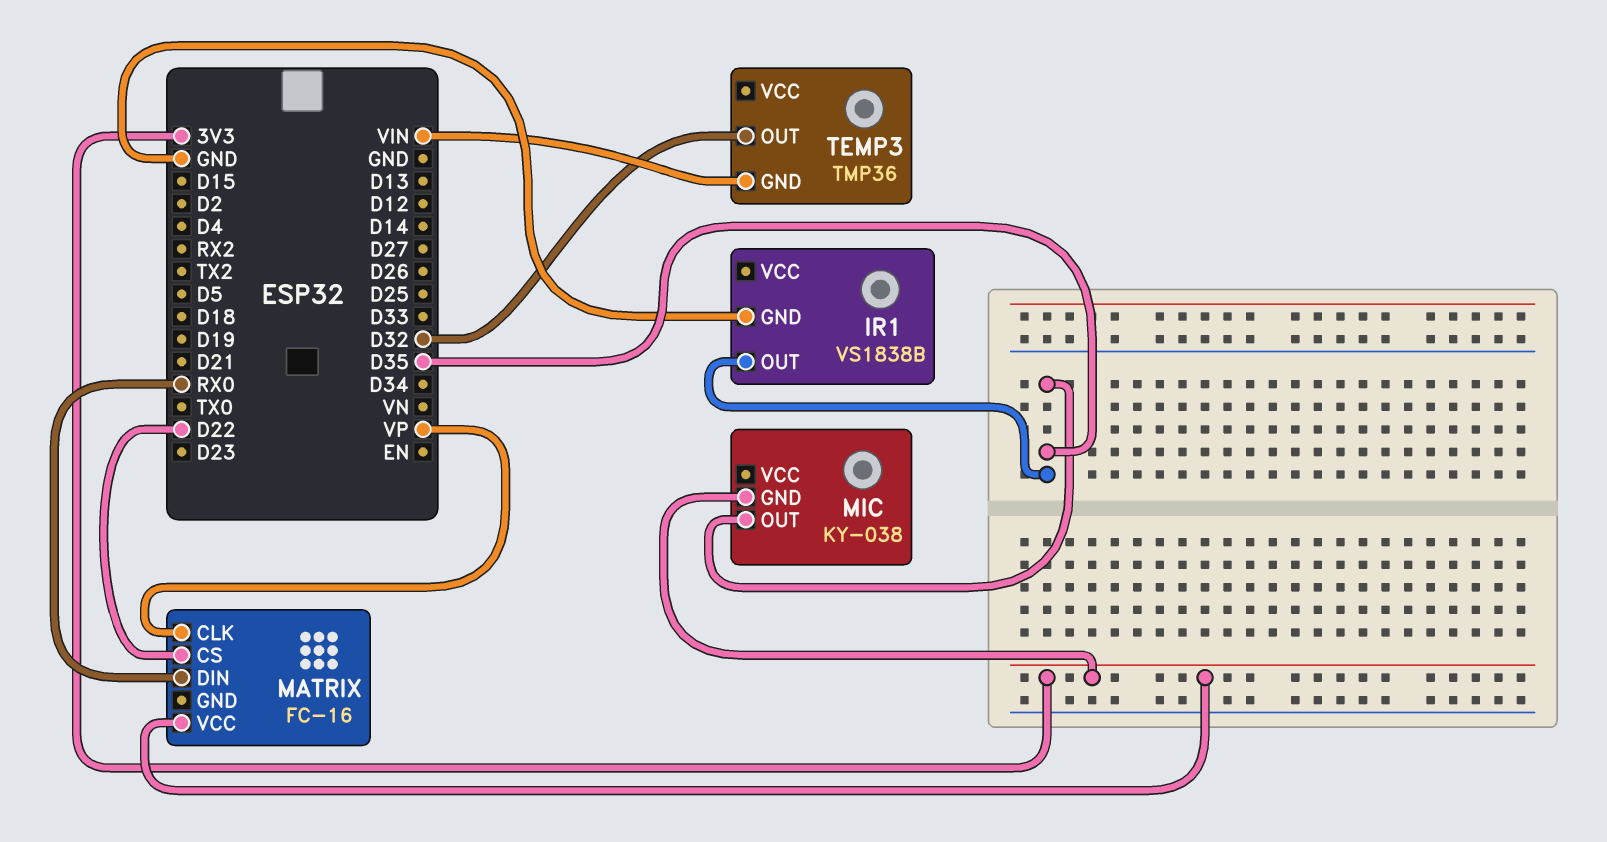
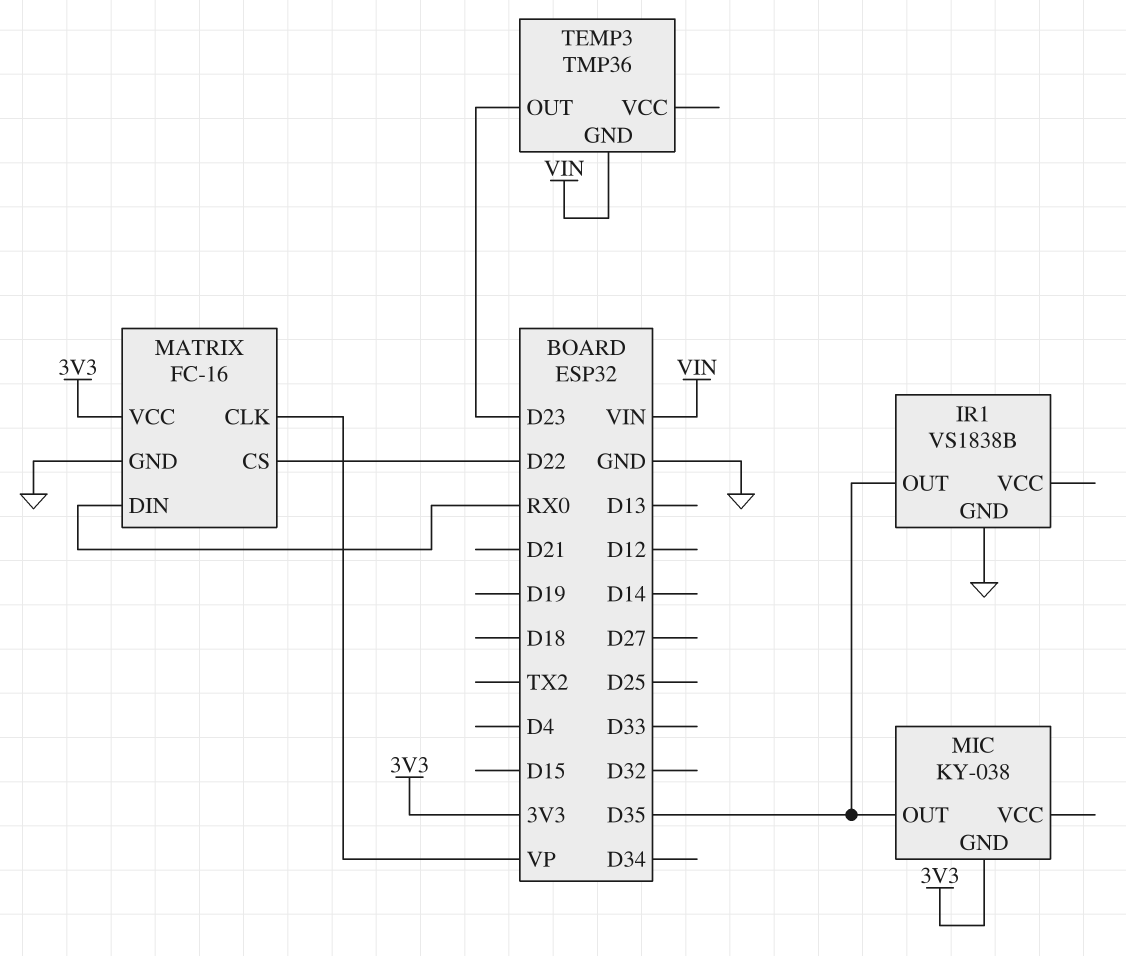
MATRIX pin GND: none -> GND
TEMP3 pin OUT: D32 -> D23

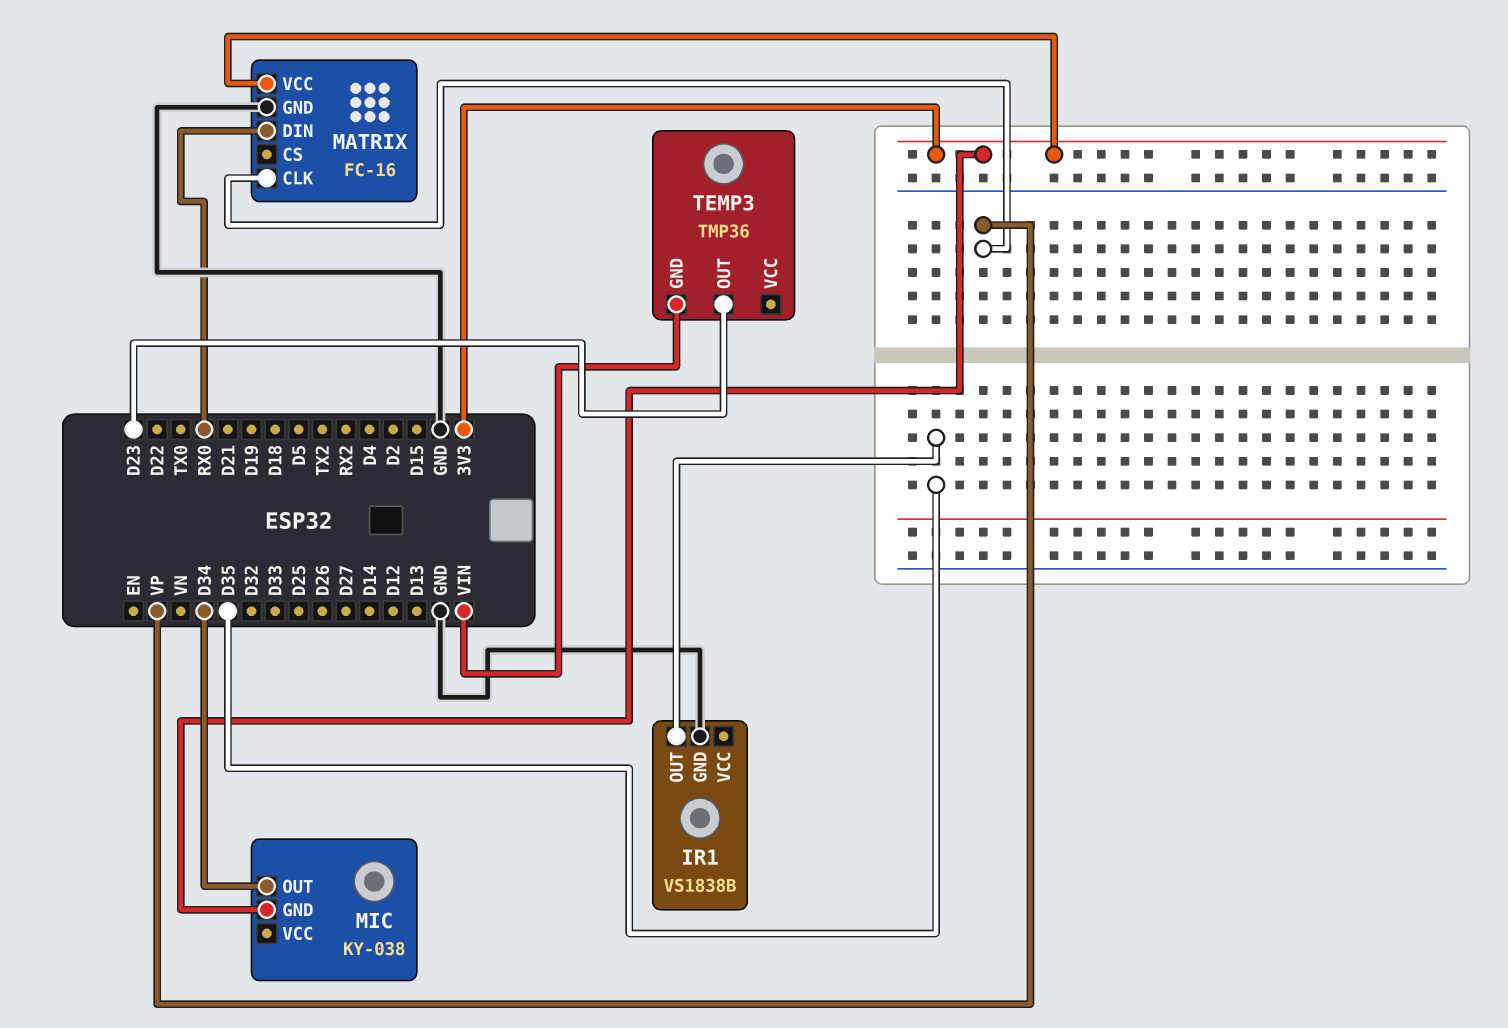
MATRIX pin CS: D22 -> none
MIC pin OUT: D35 -> D34

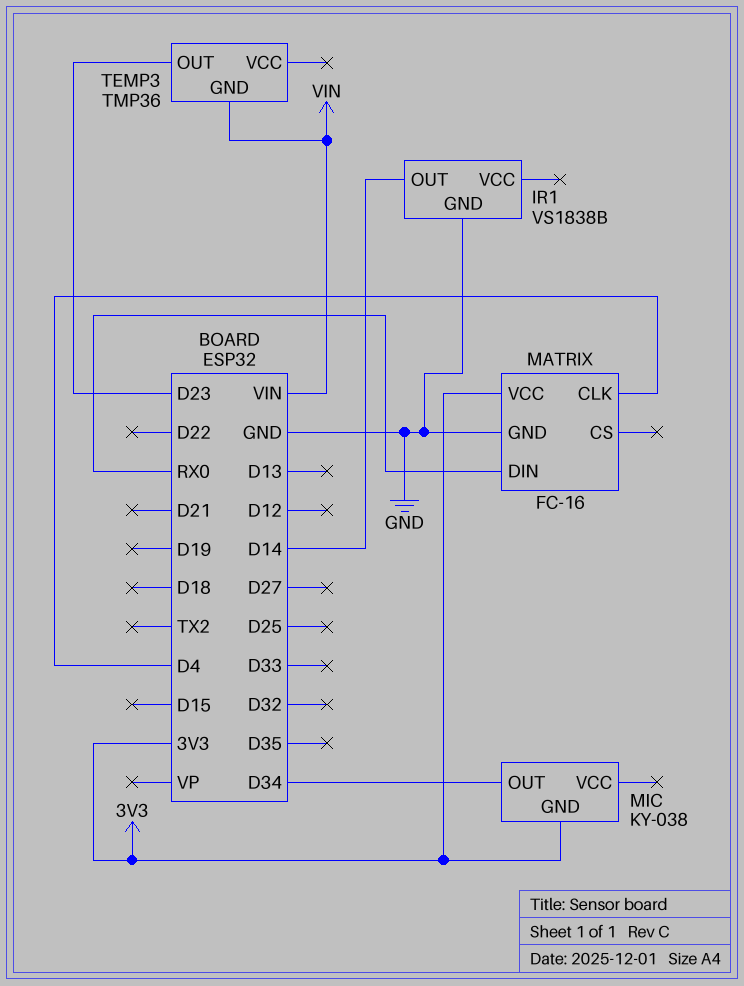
IR1 pin OUT: D35 -> D14
MATRIX pin CLK: VP -> D4

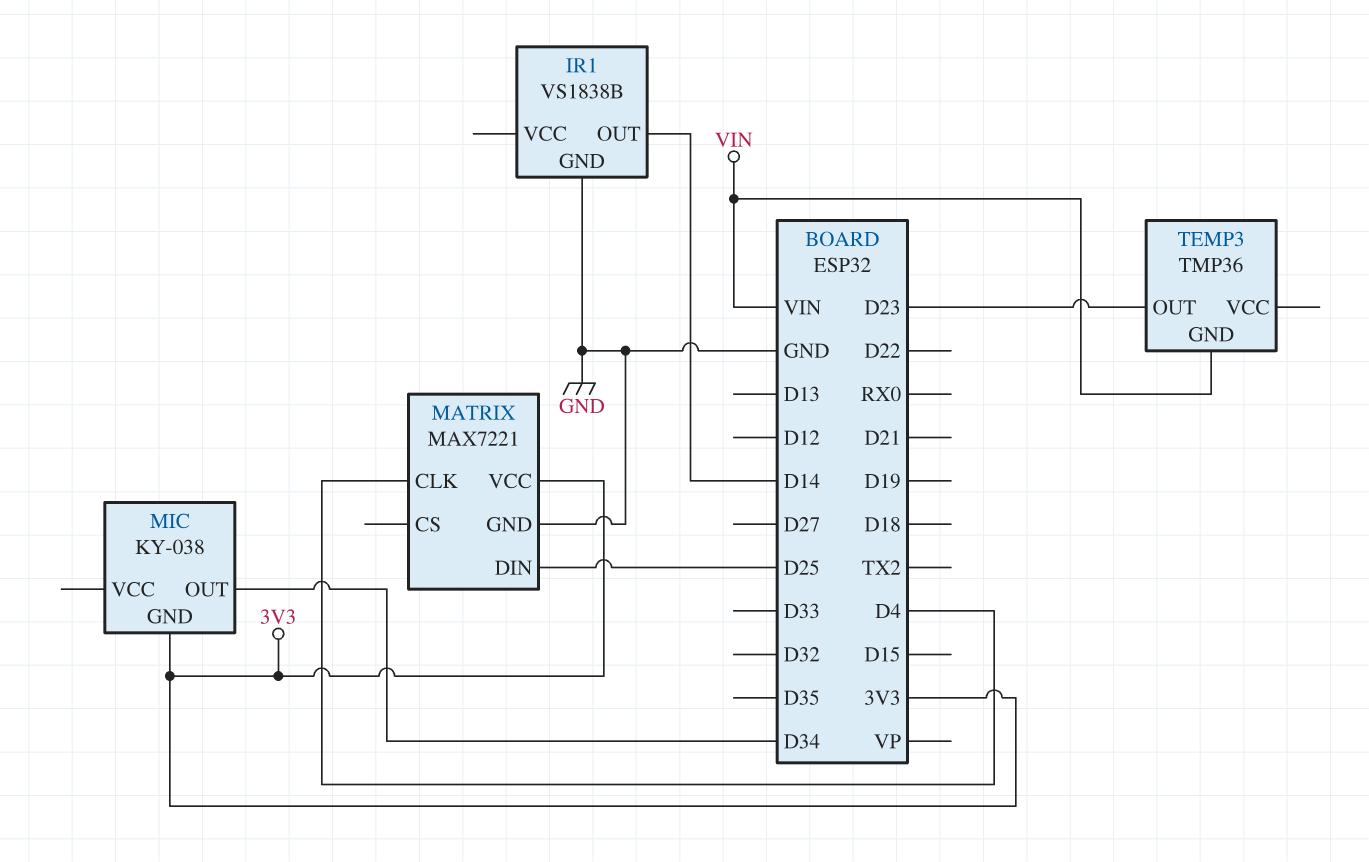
MATRIX: FC-16 -> MAX7221
MATRIX pin DIN: RX0 -> D25

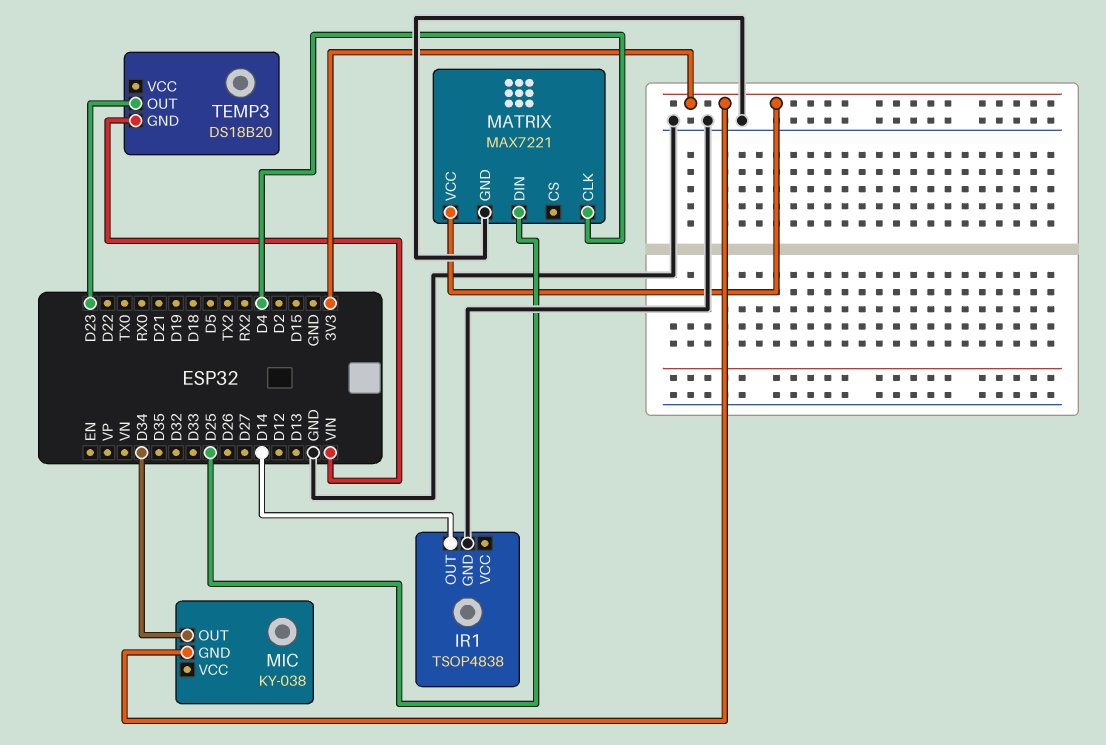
IR1: VS1838B -> TSOP4838
TEMP3: TMP36 -> DS18B20

